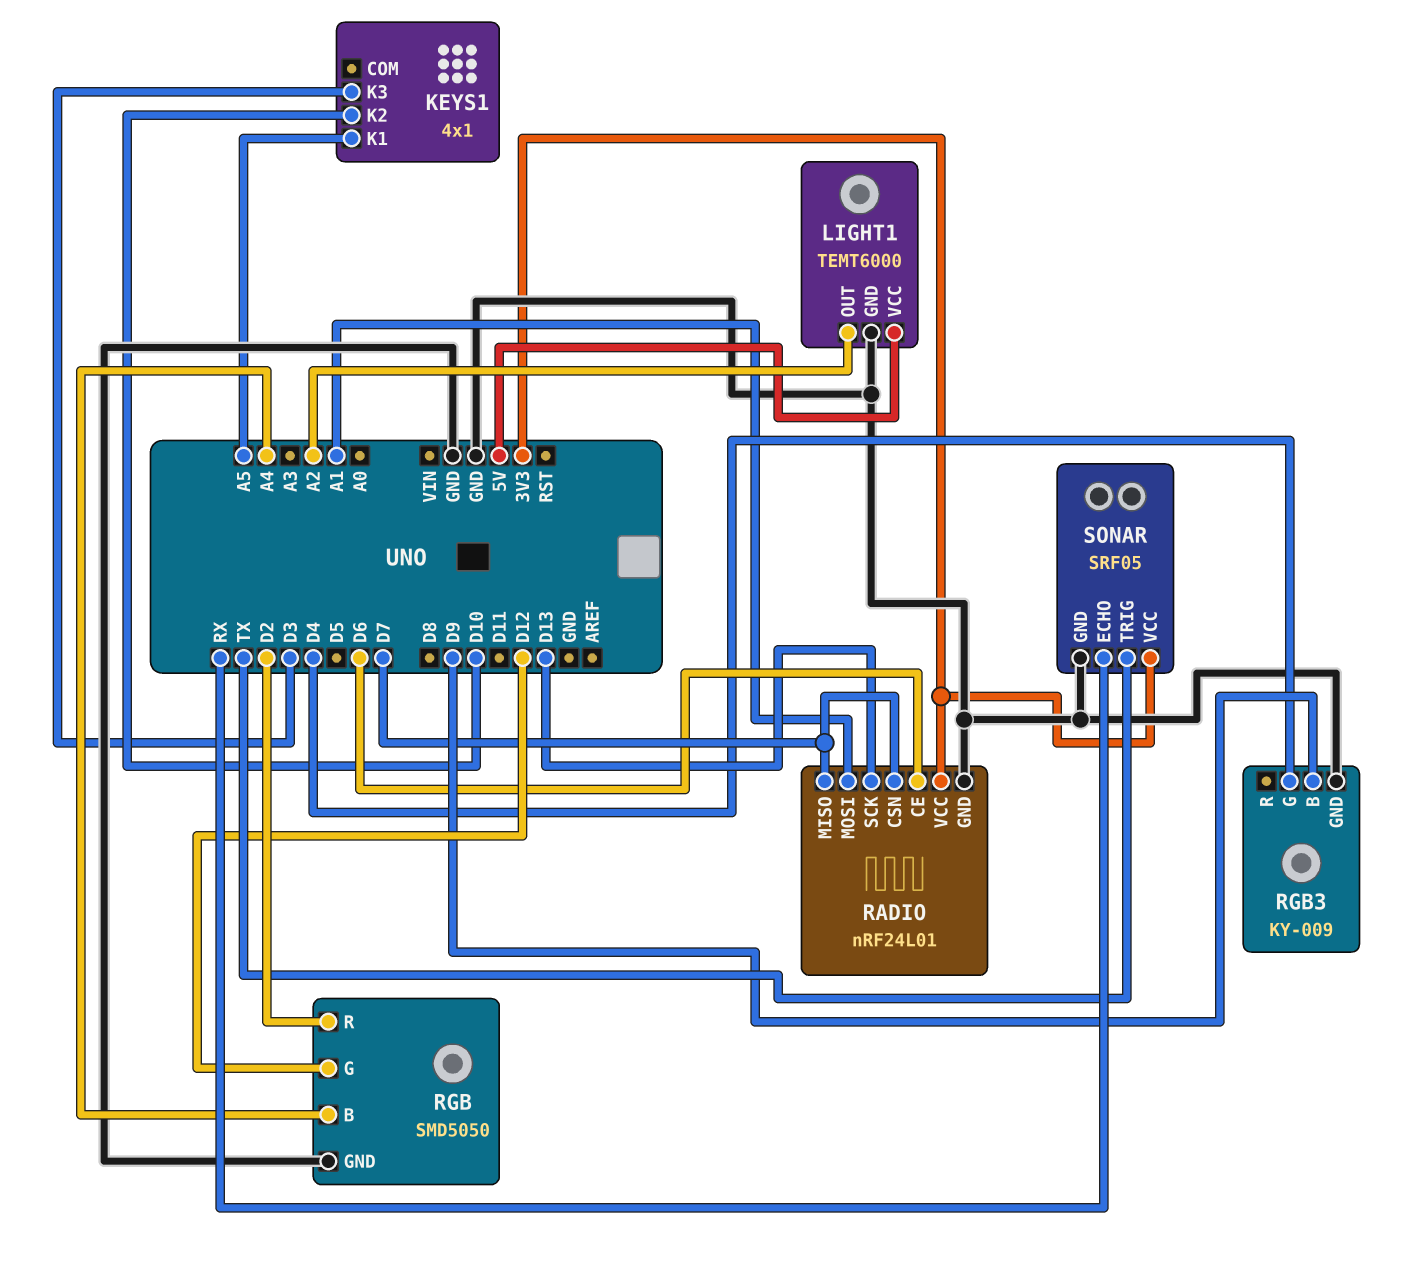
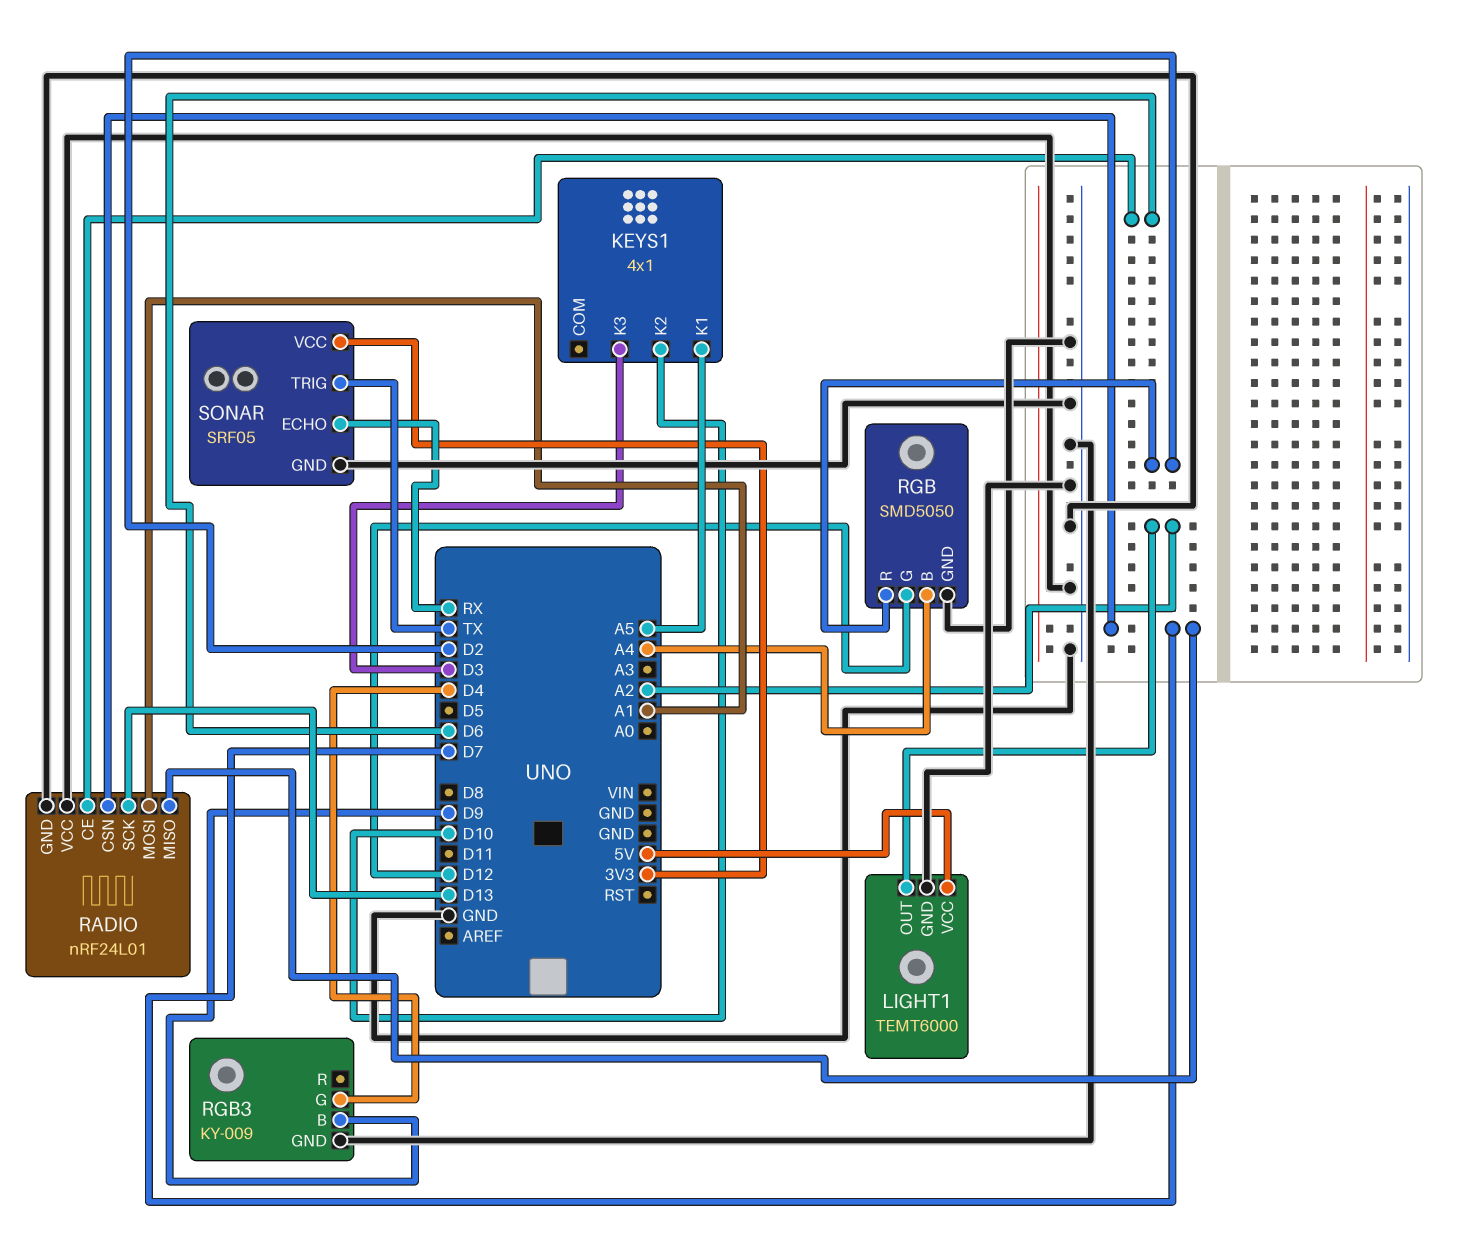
RADIO pin VCC: 3V3 -> GND

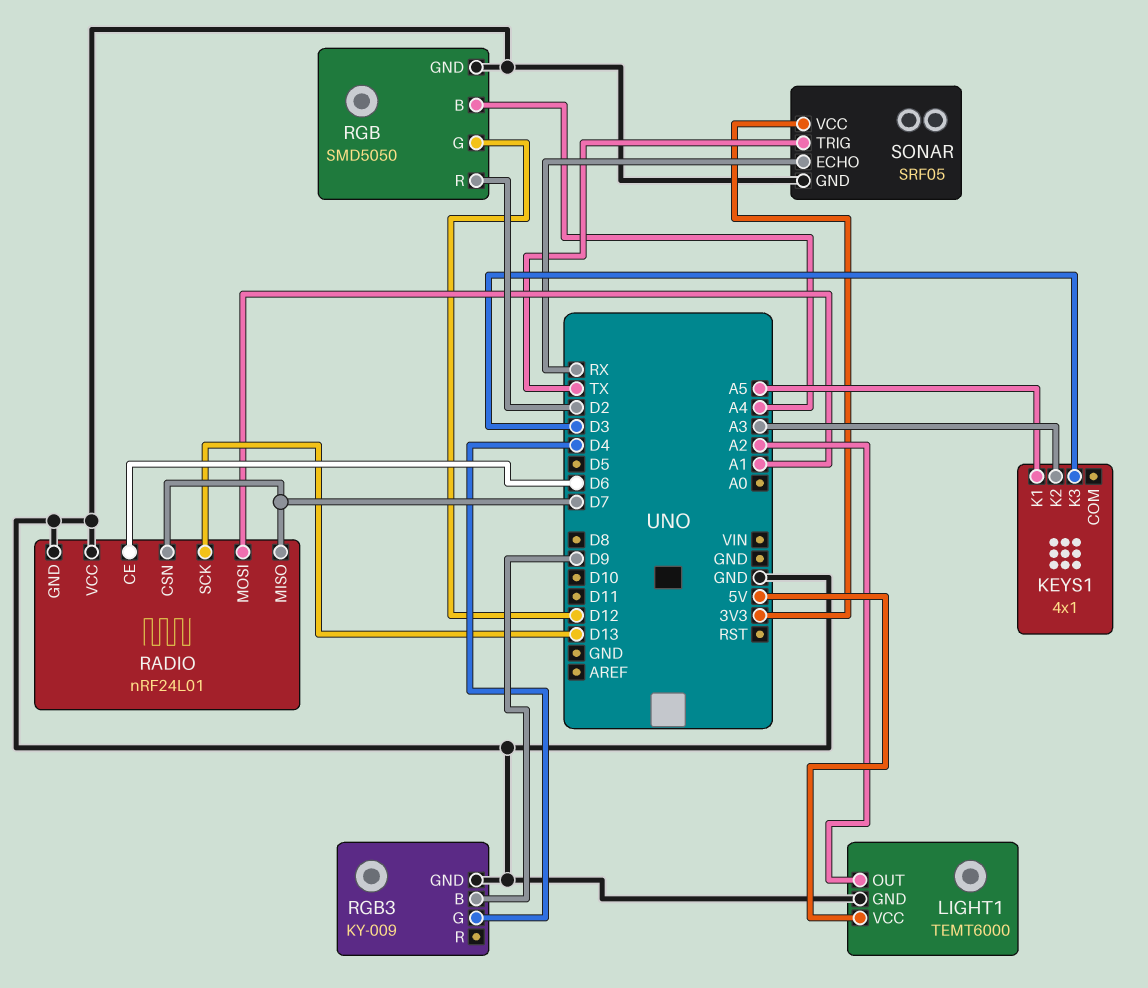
KEYS1 pin K2: D10 -> A3

